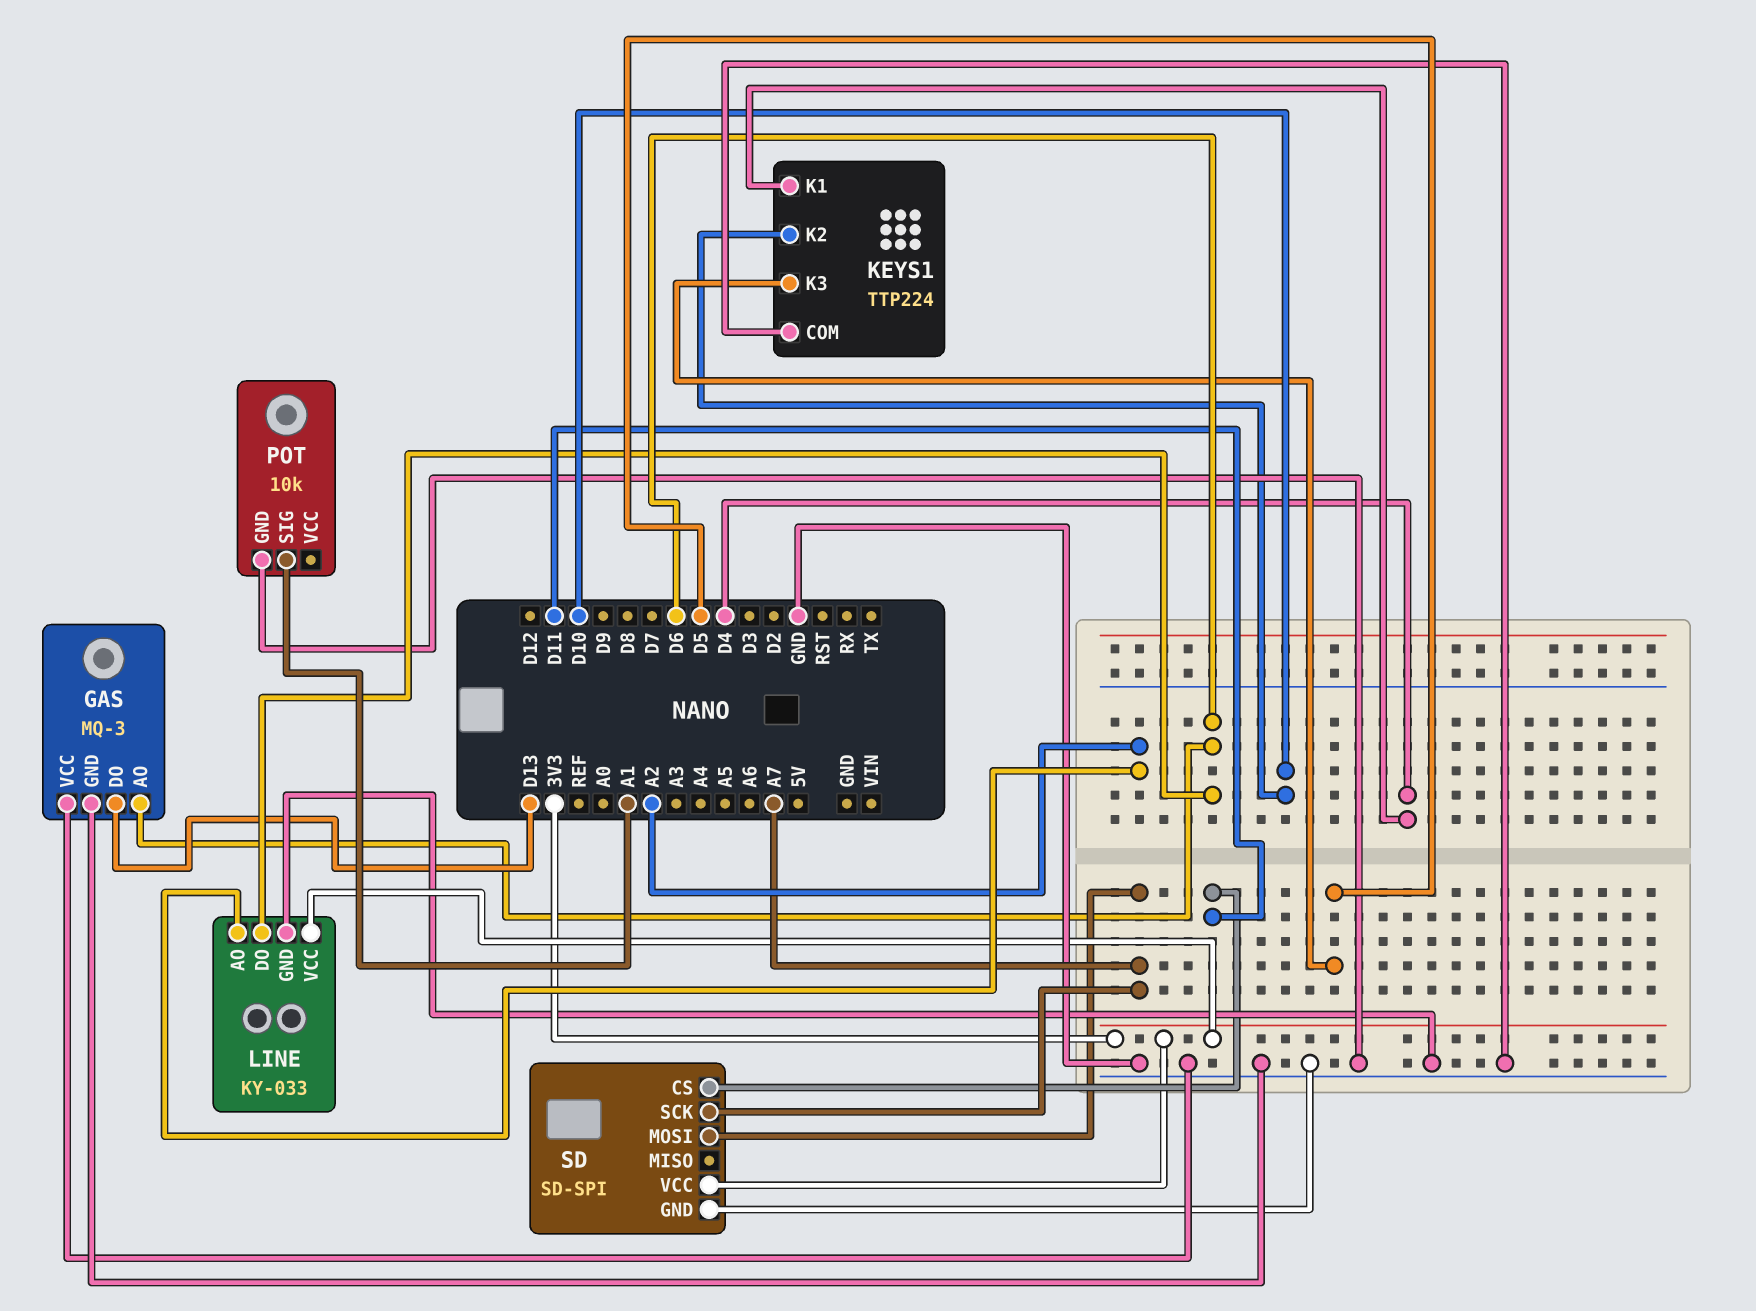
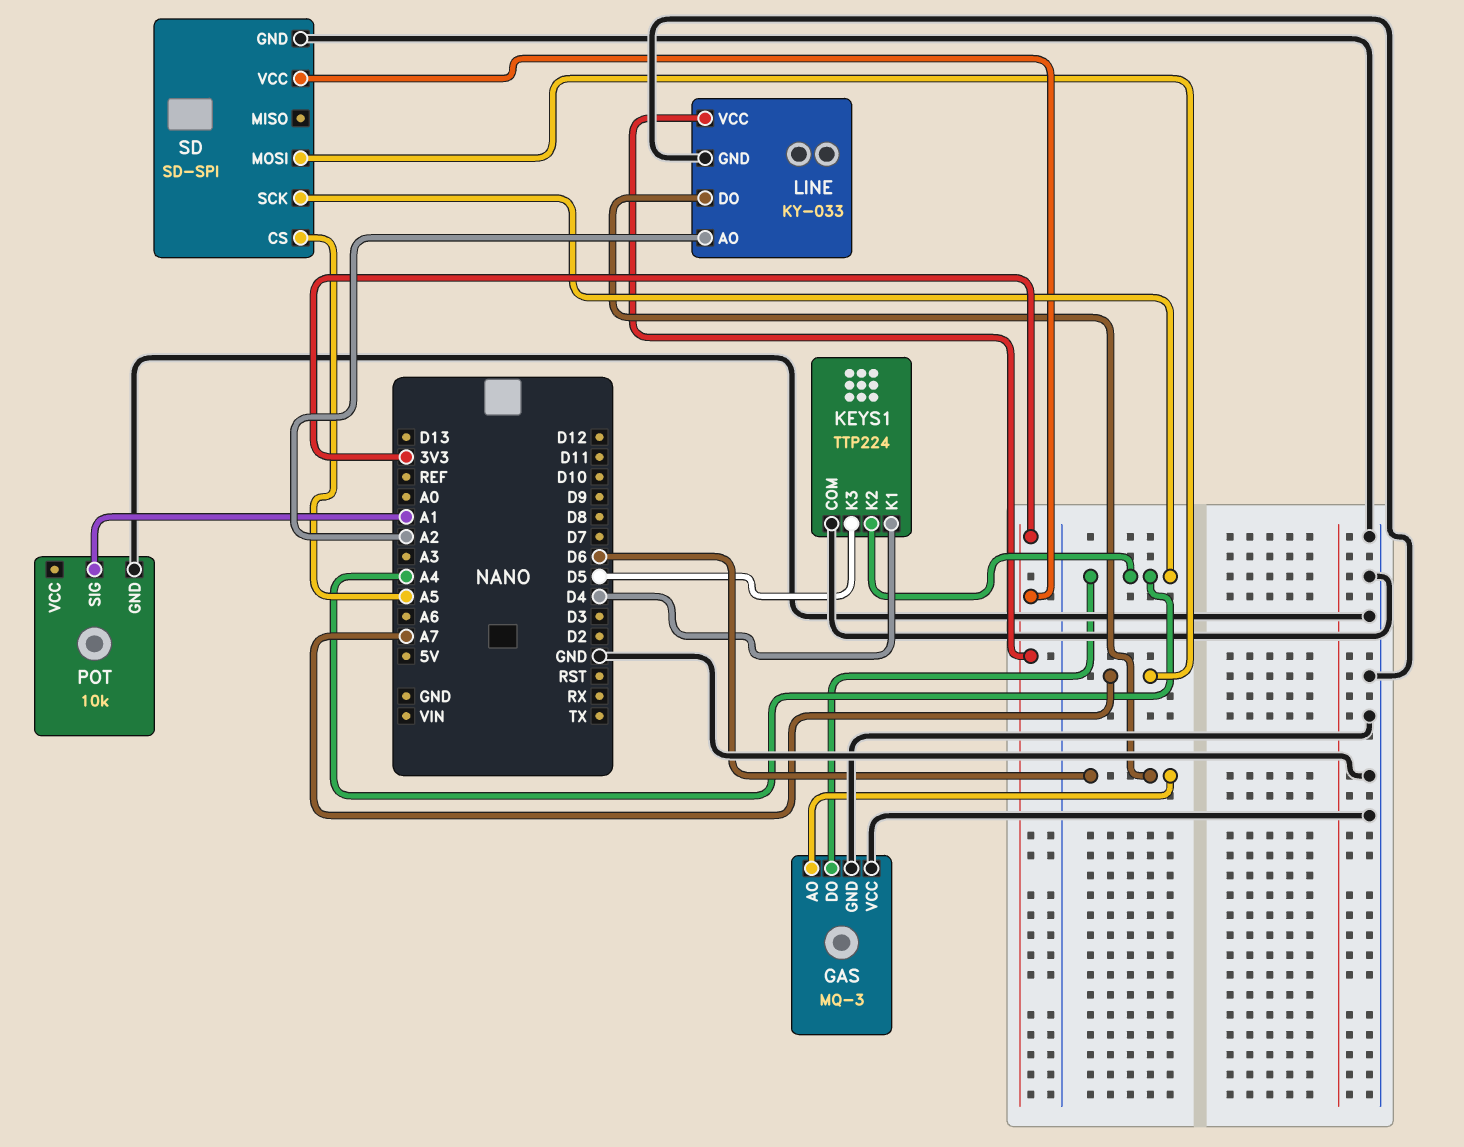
GAS pin DO: D13 -> A4
KEYS1 pin K2: D10 -> A4
SD pin CS: D11 -> A5
SD pin SCK: A7 -> A4

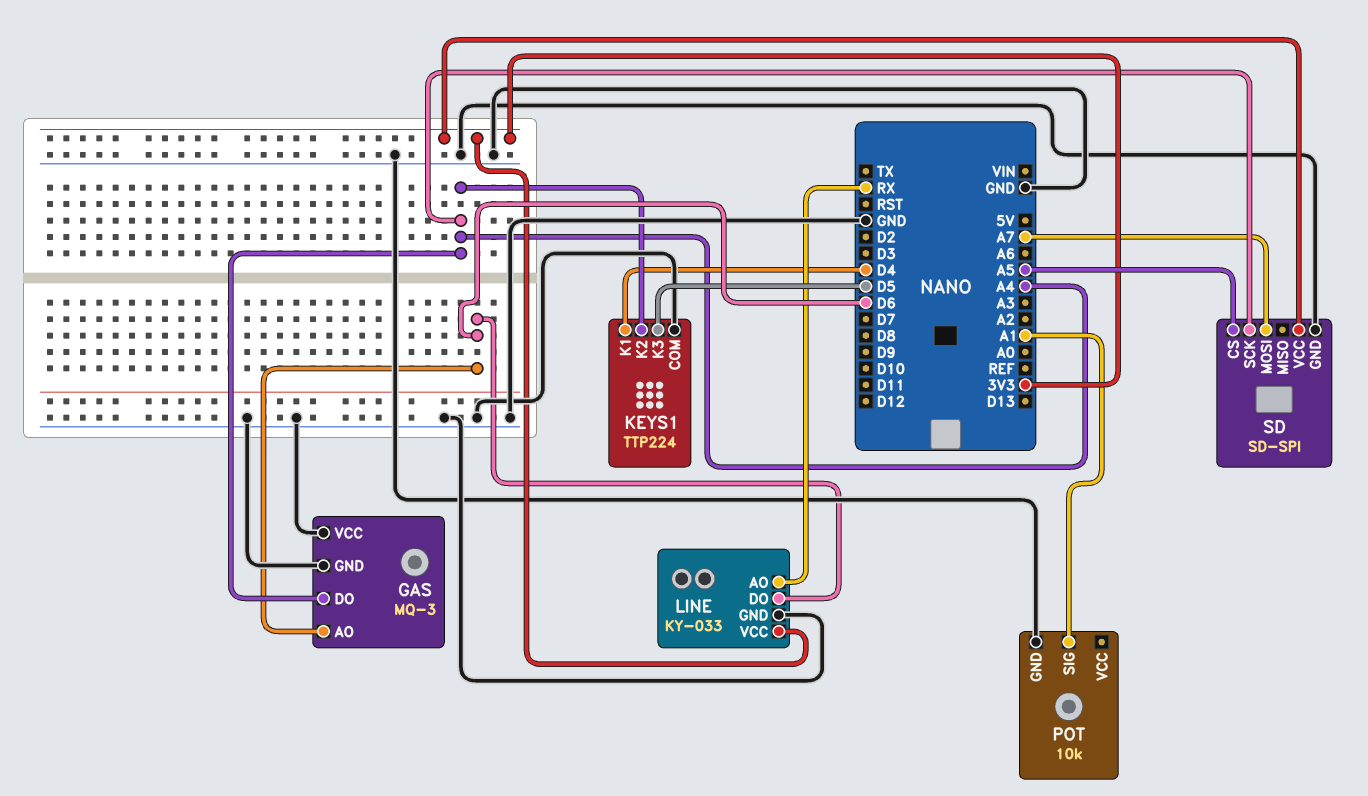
LINE pin AO: A2 -> RX

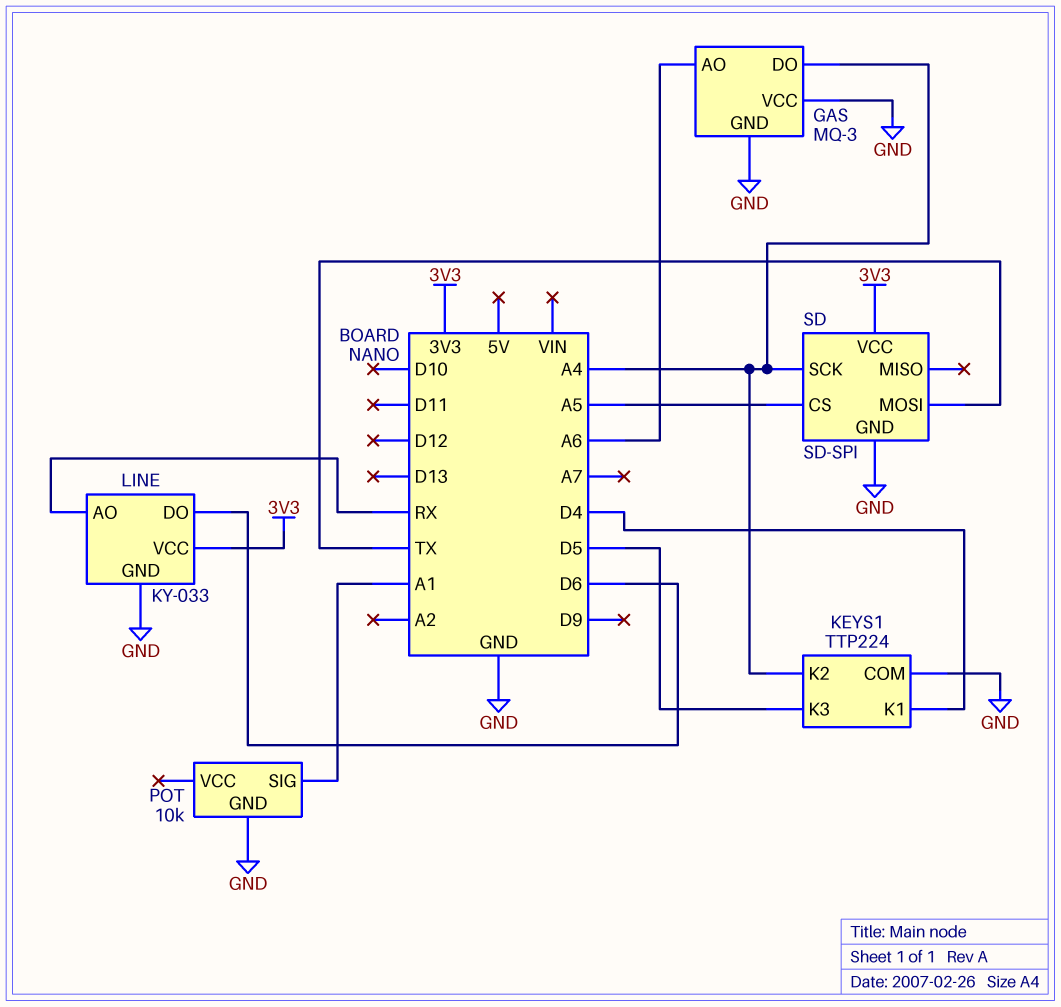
GAS pin AO: D6 -> A6
SD pin MOSI: A7 -> TX

